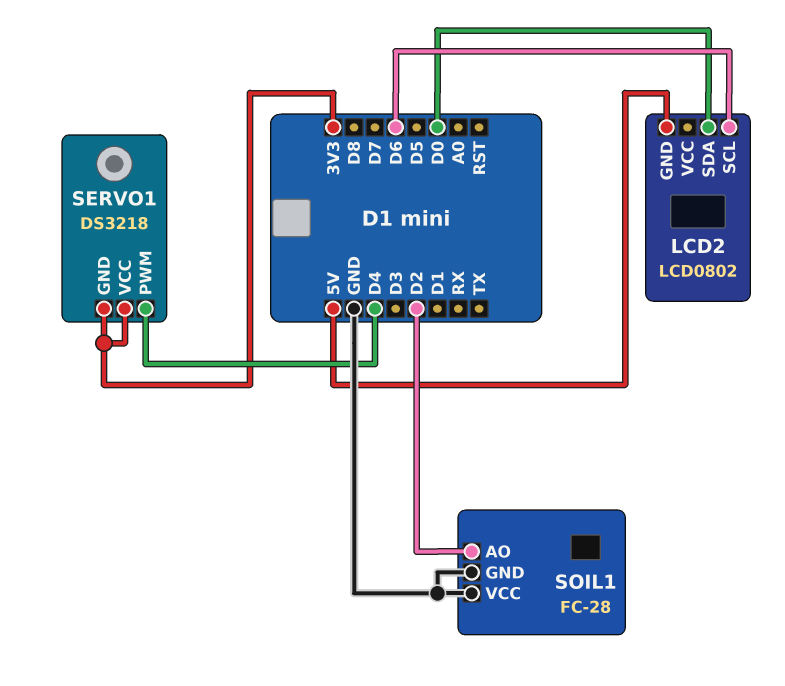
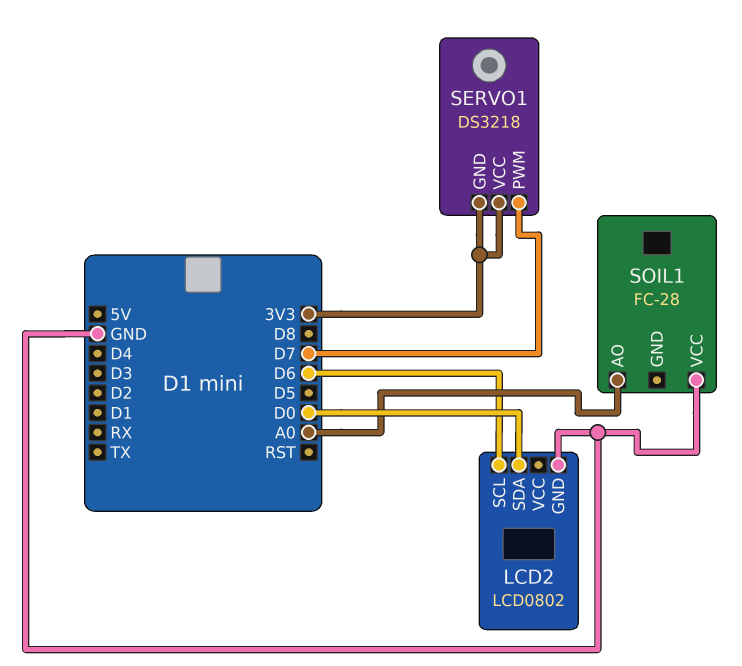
LCD2 pin GND: 5V -> GND
SERVO1 pin PWM: D4 -> D7
SOIL1 pin AO: D2 -> A0
SOIL1 pin GND: GND -> none

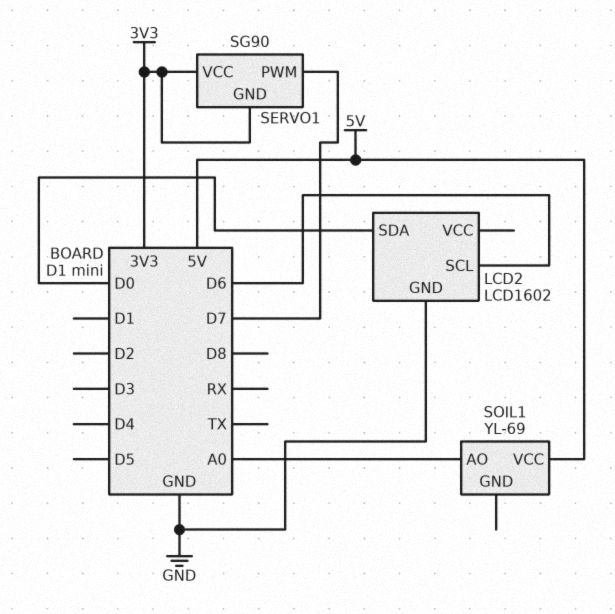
LCD2: LCD0802 -> LCD1602
SERVO1: DS3218 -> SG90
SOIL1: FC-28 -> YL-69
SOIL1 pin VCC: GND -> 5V

